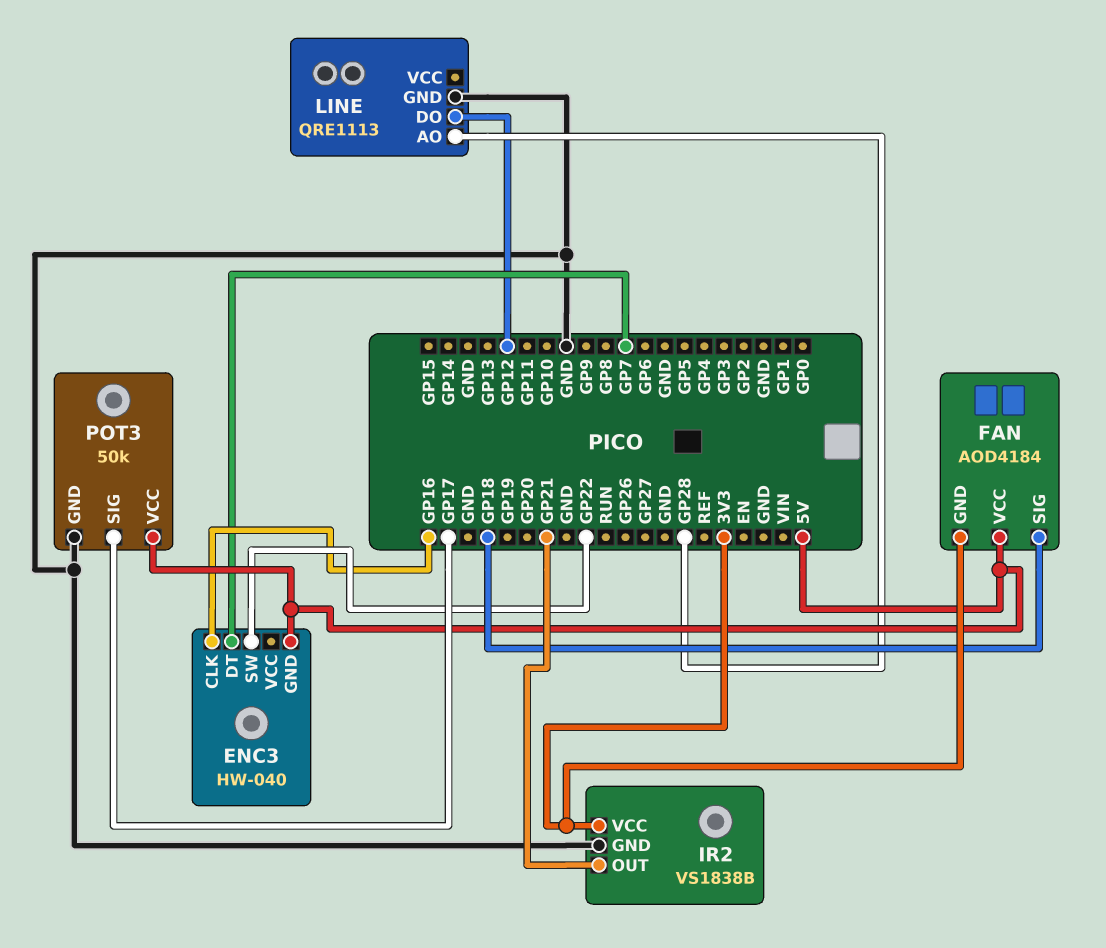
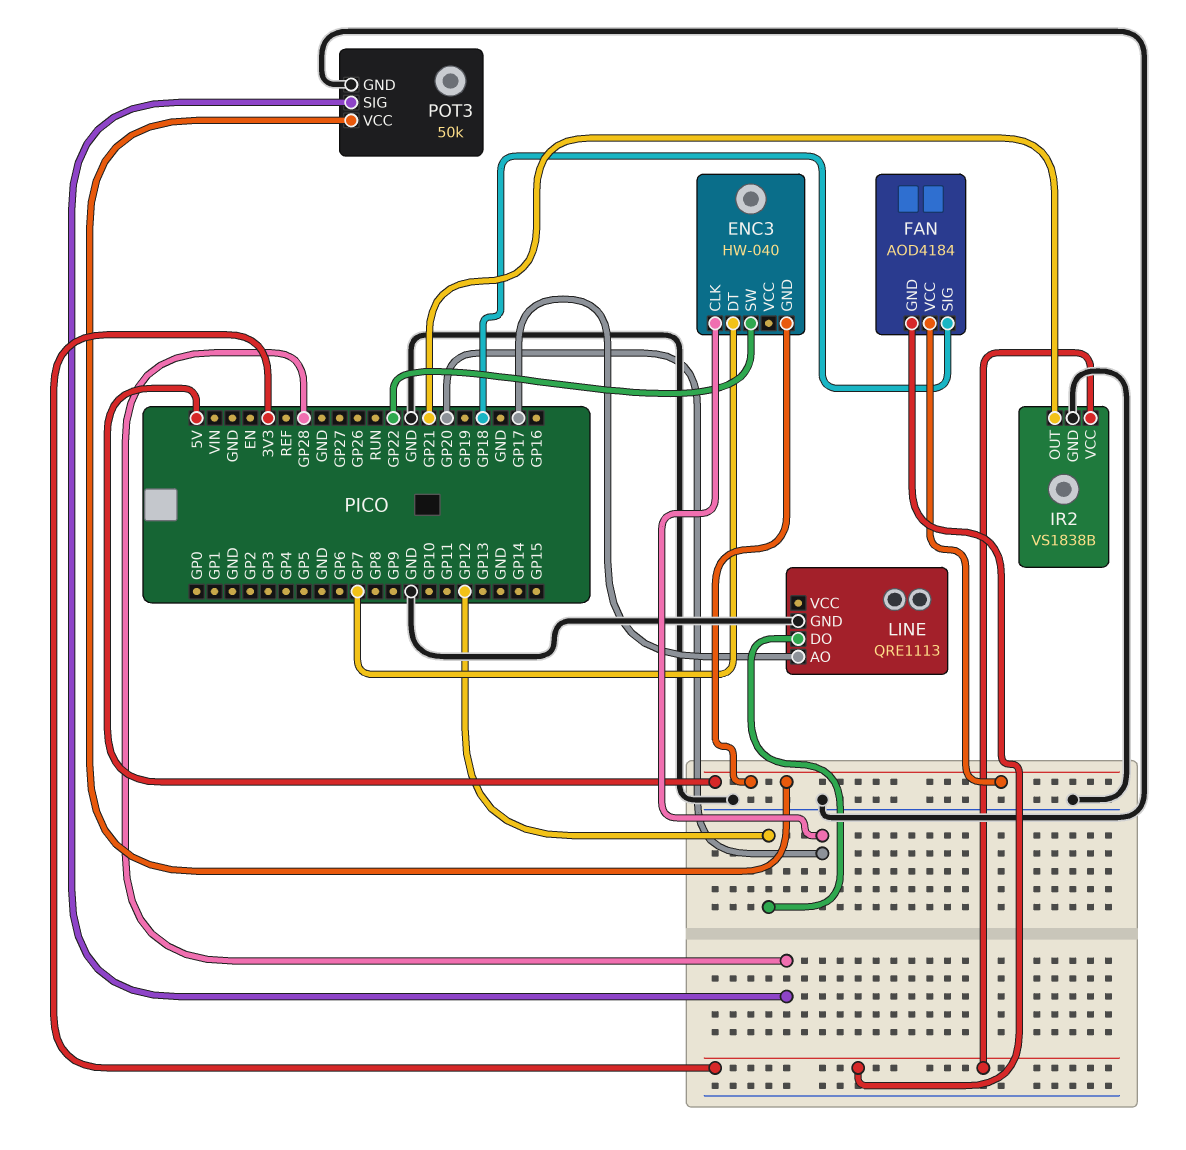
ENC3 pin CLK: GP16 -> GP20
LINE pin AO: GP28 -> GP17
POT3 pin SIG: GP17 -> GP28

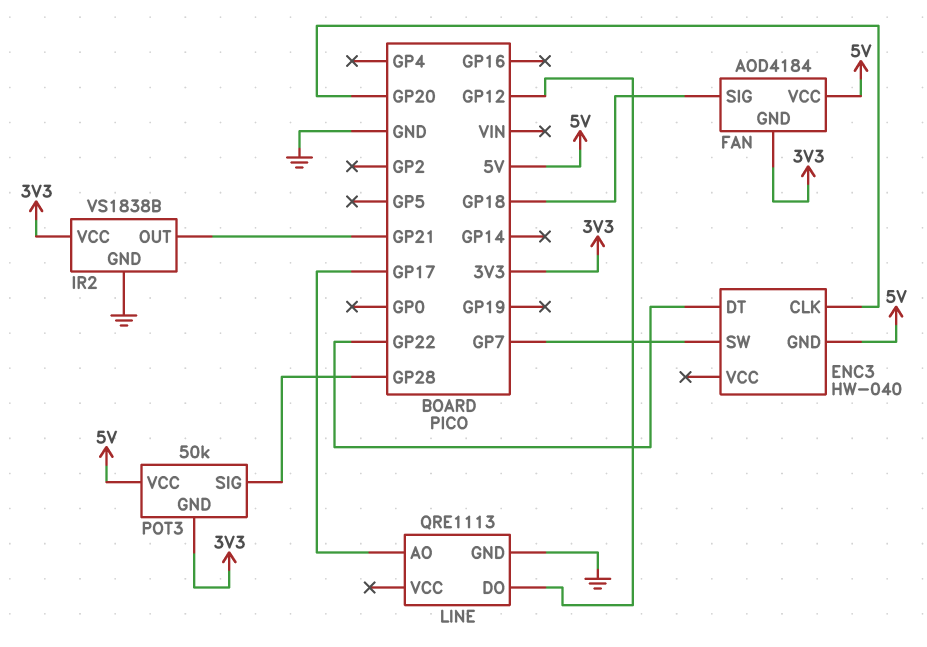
ENC3 pin DT: GP7 -> GP22
ENC3 pin SW: GP22 -> GP7
POT3 pin GND: GND -> 3V3

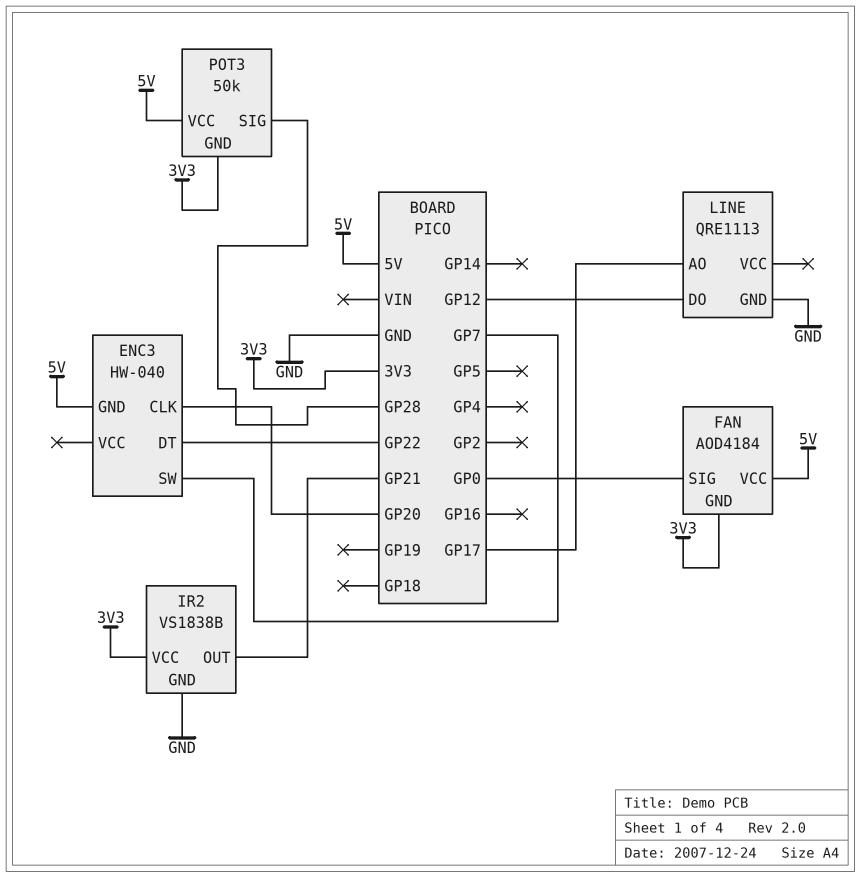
FAN pin SIG: GP18 -> GP0

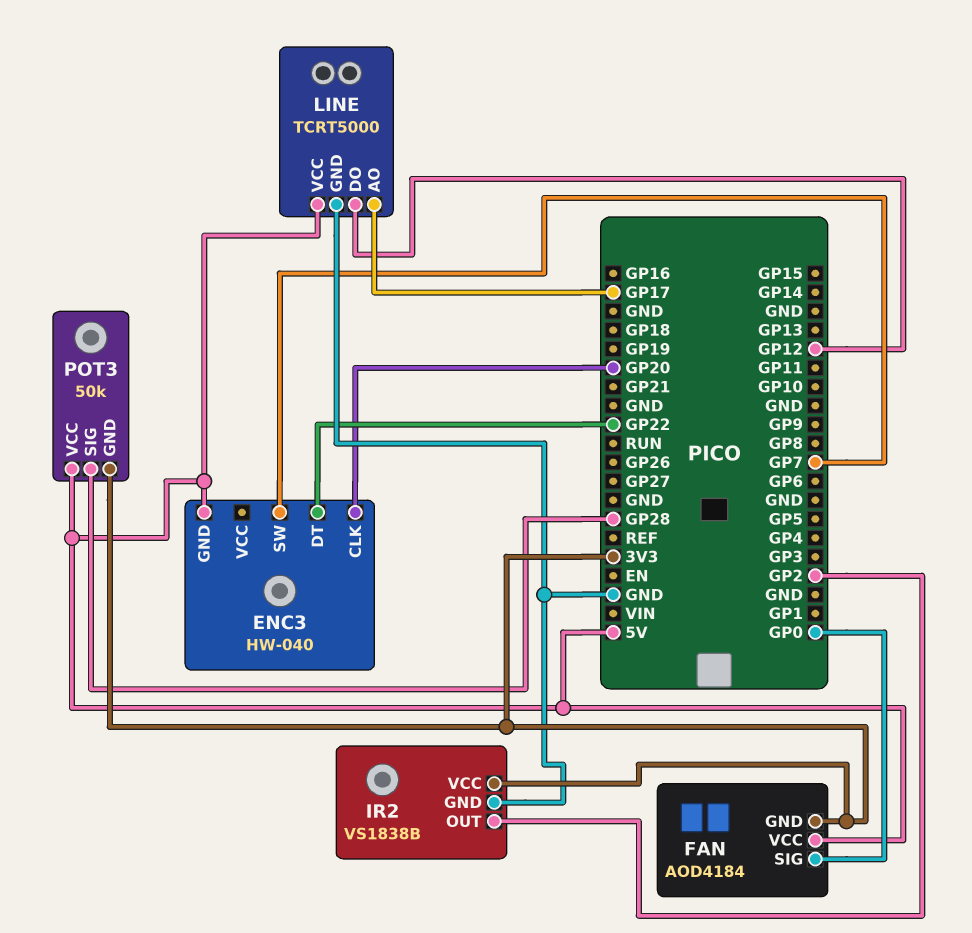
IR2 pin OUT: GP21 -> GP2
LINE: QRE1113 -> TCRT5000
LINE pin VCC: none -> 5V

